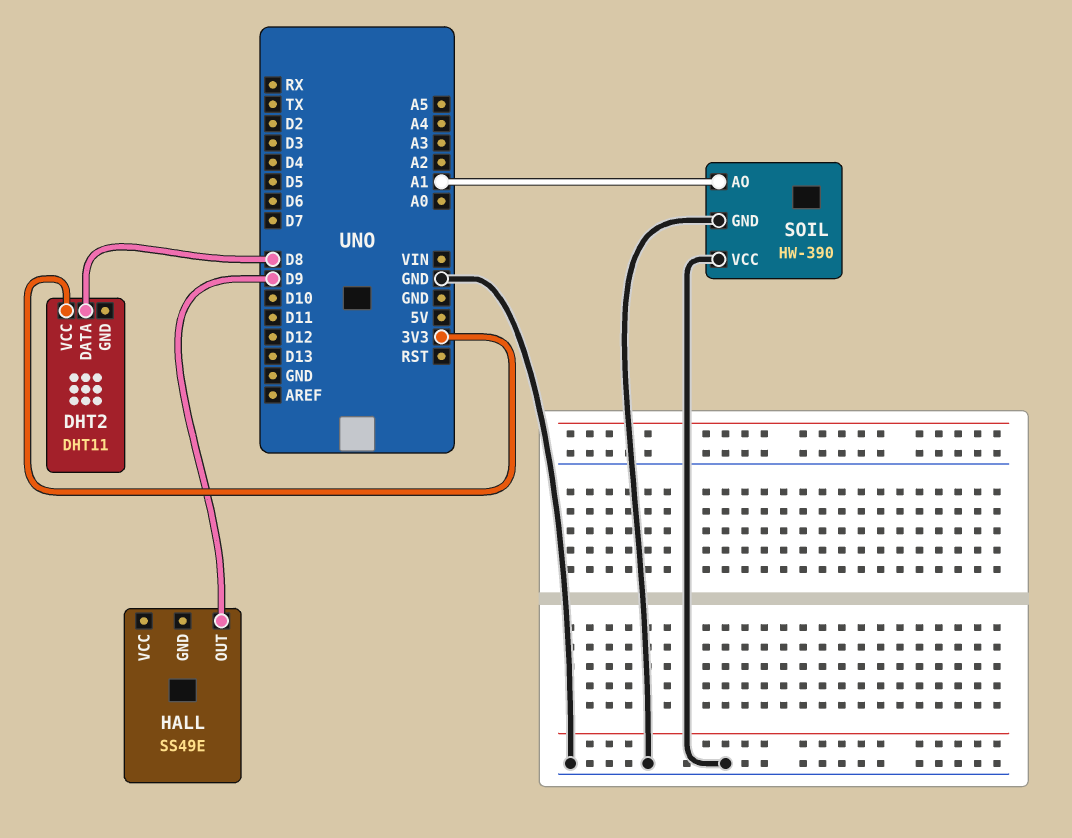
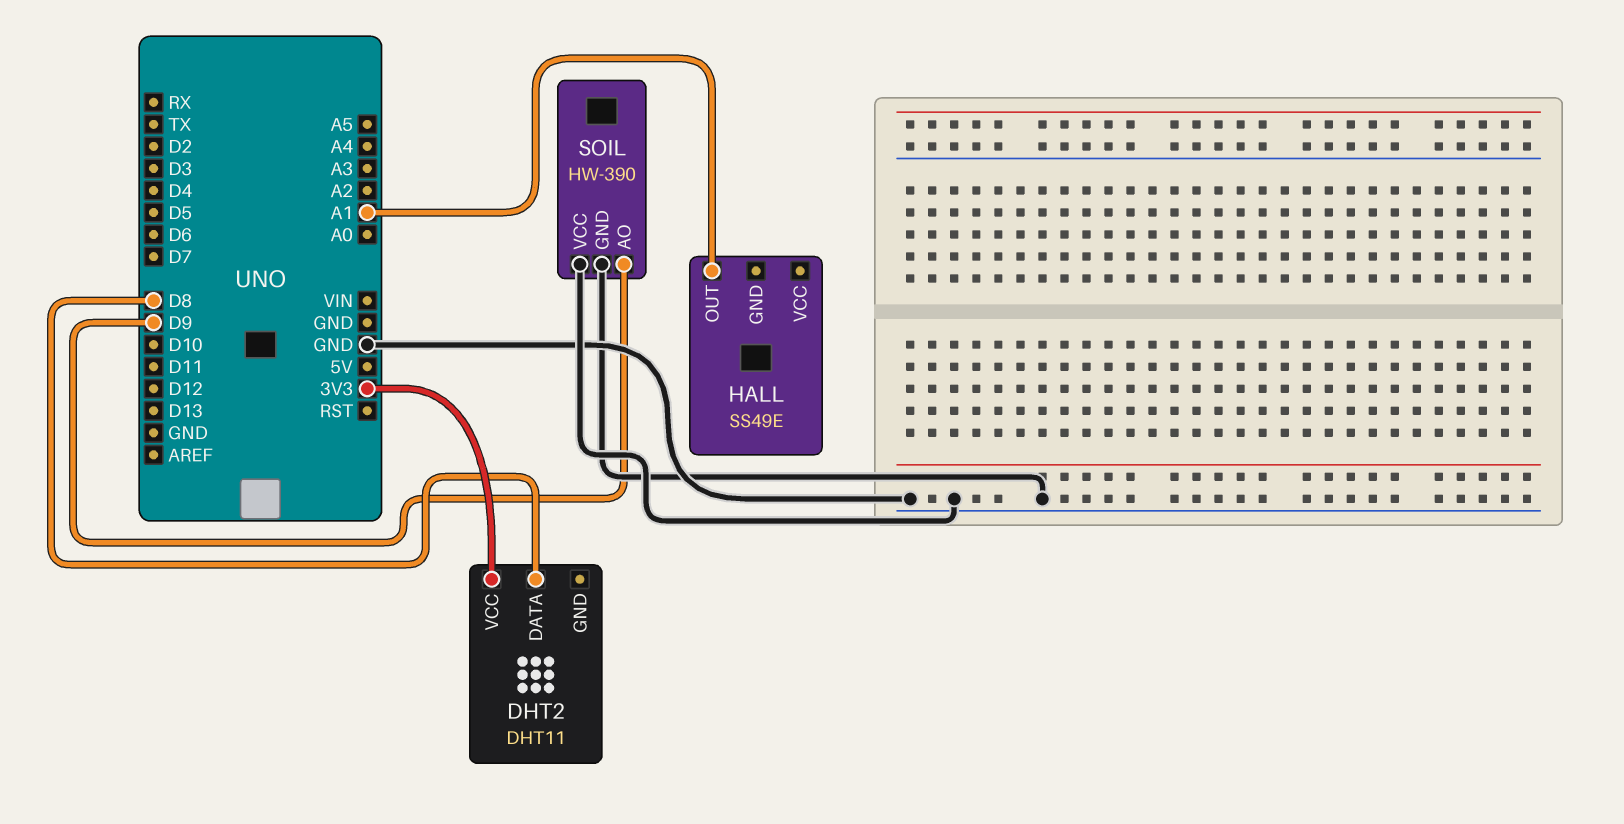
HALL pin OUT: D9 -> A1
SOIL pin AO: A1 -> D9

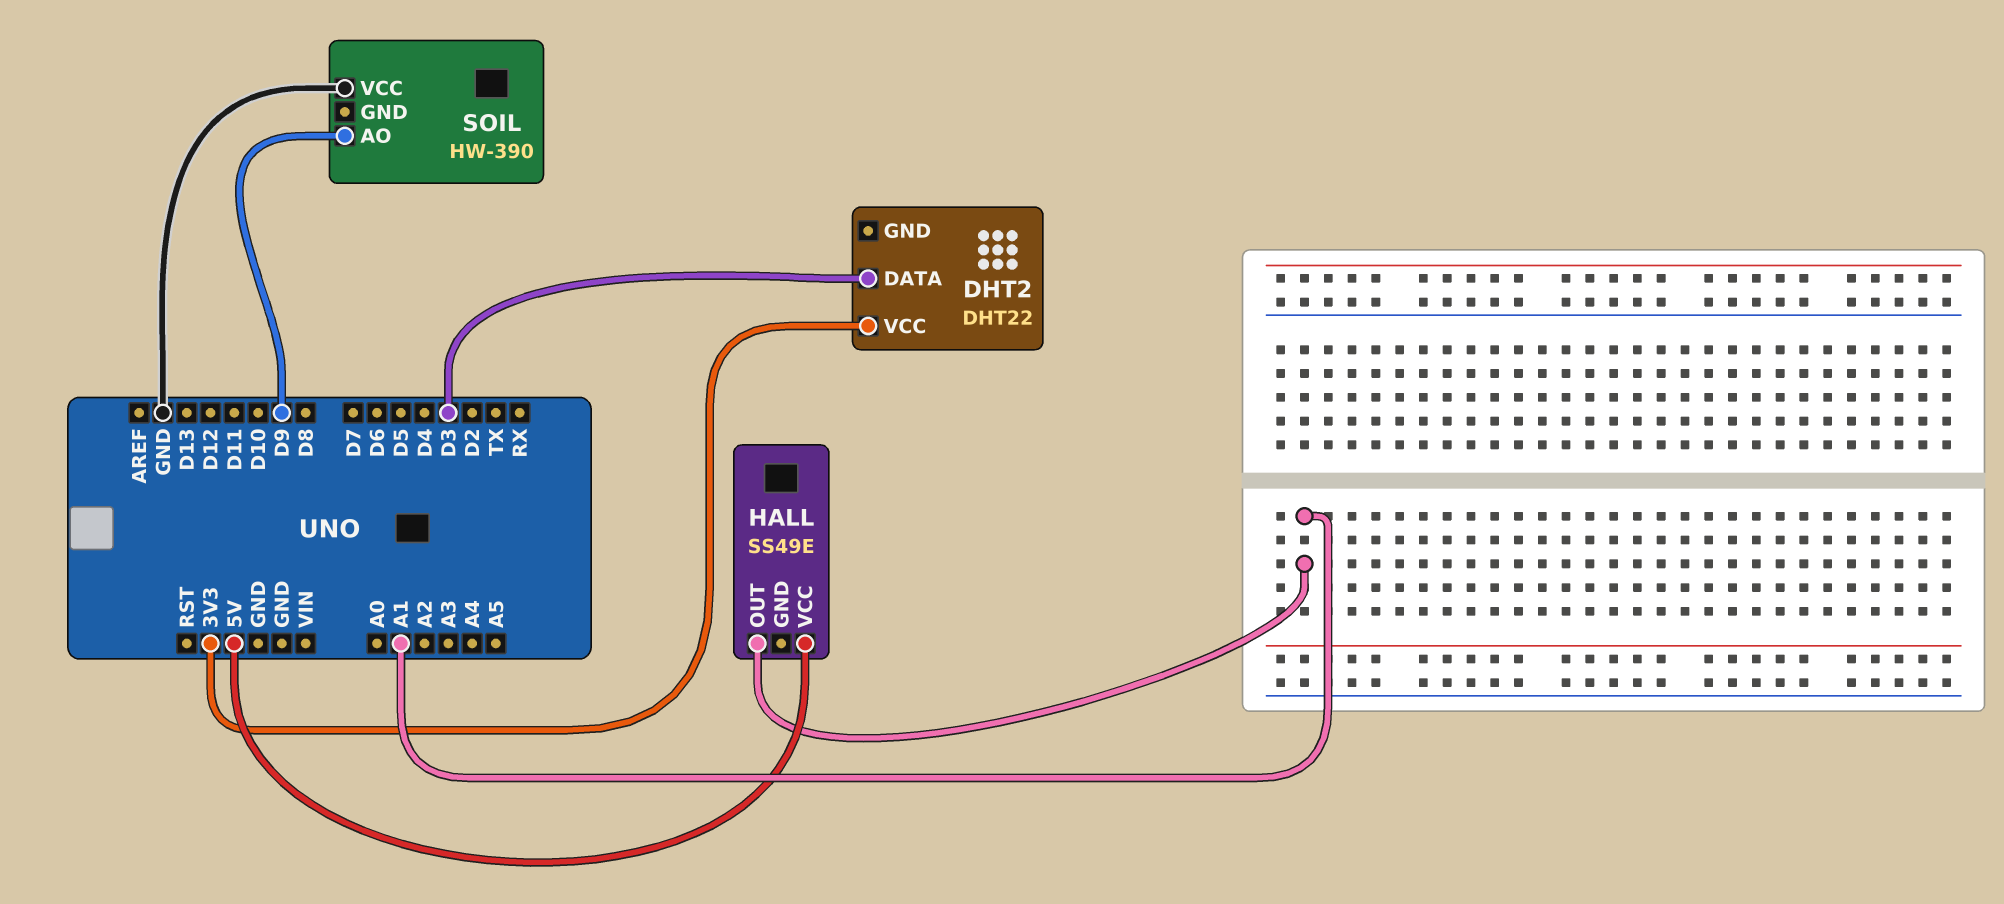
DHT2: DHT11 -> DHT22
DHT2 pin DATA: D8 -> D3
HALL pin VCC: none -> 5V
SOIL pin GND: GND -> none

